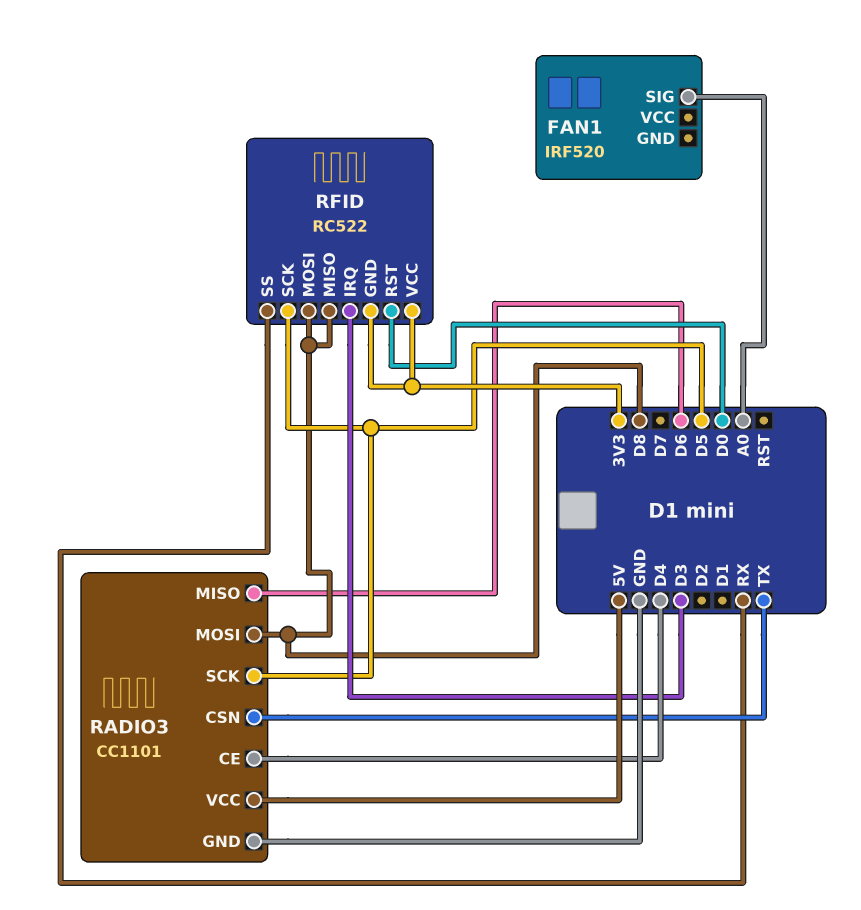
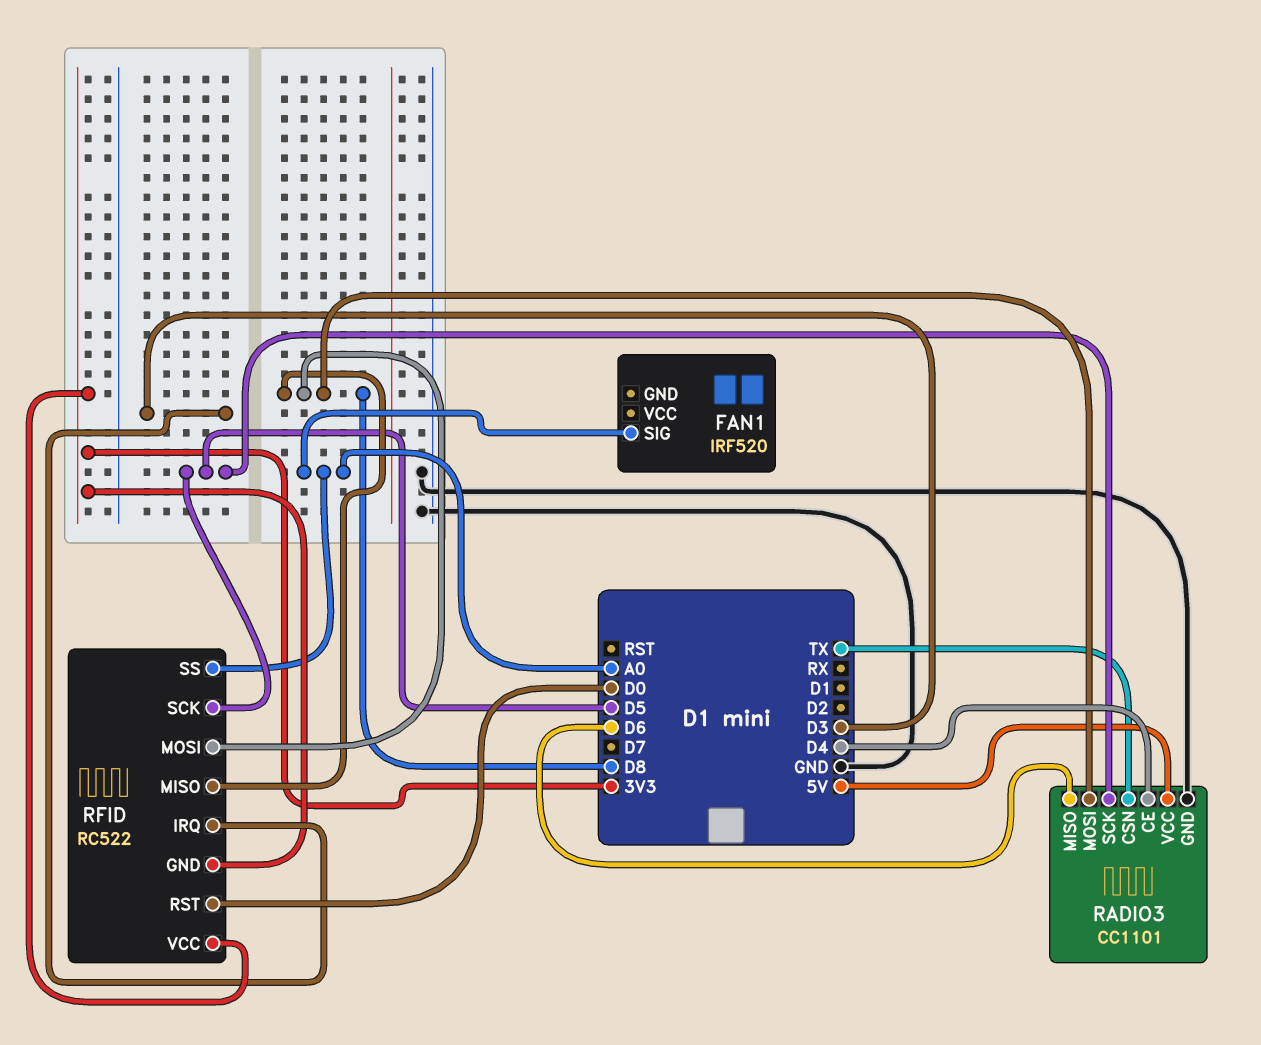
RFID pin SS: RX -> A0

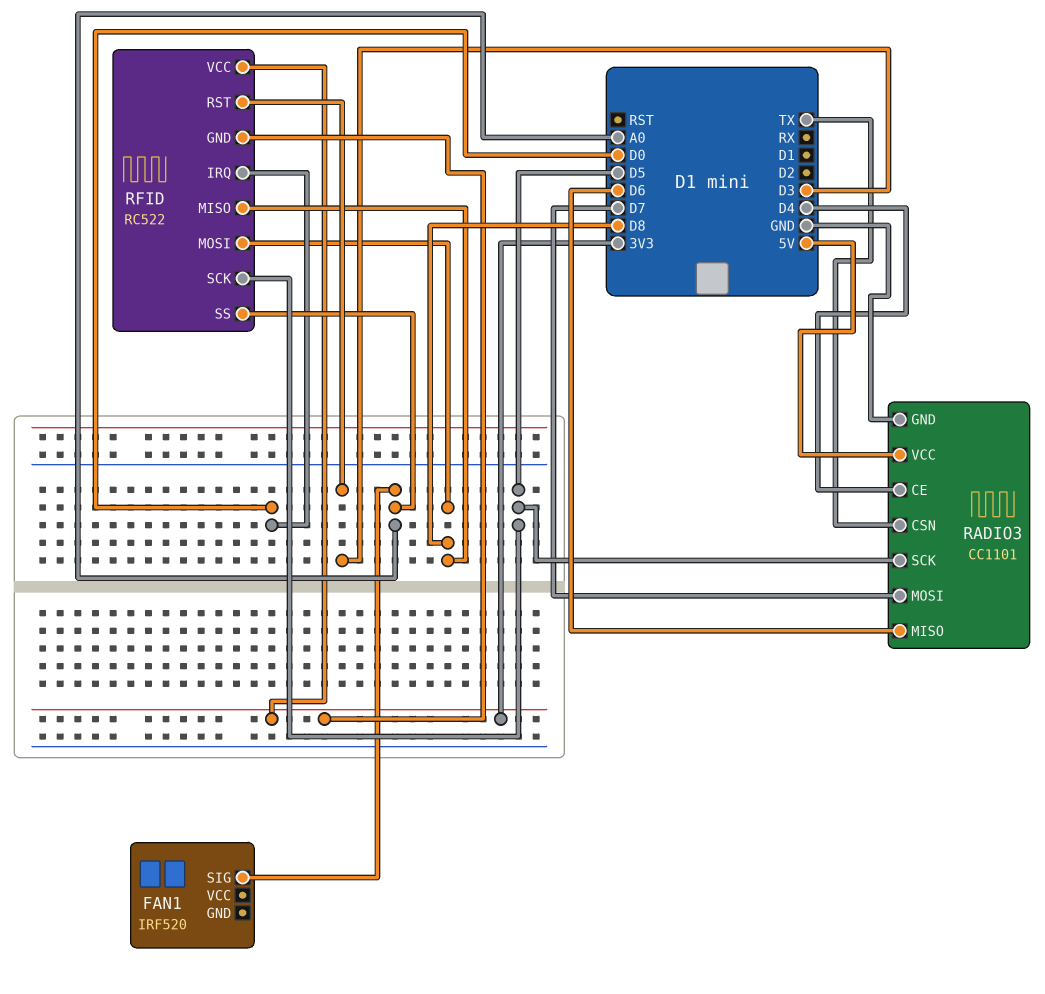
RADIO3 pin MOSI: D8 -> D7
RFID pin IRQ: D3 -> D0
RFID pin RST: D0 -> D3

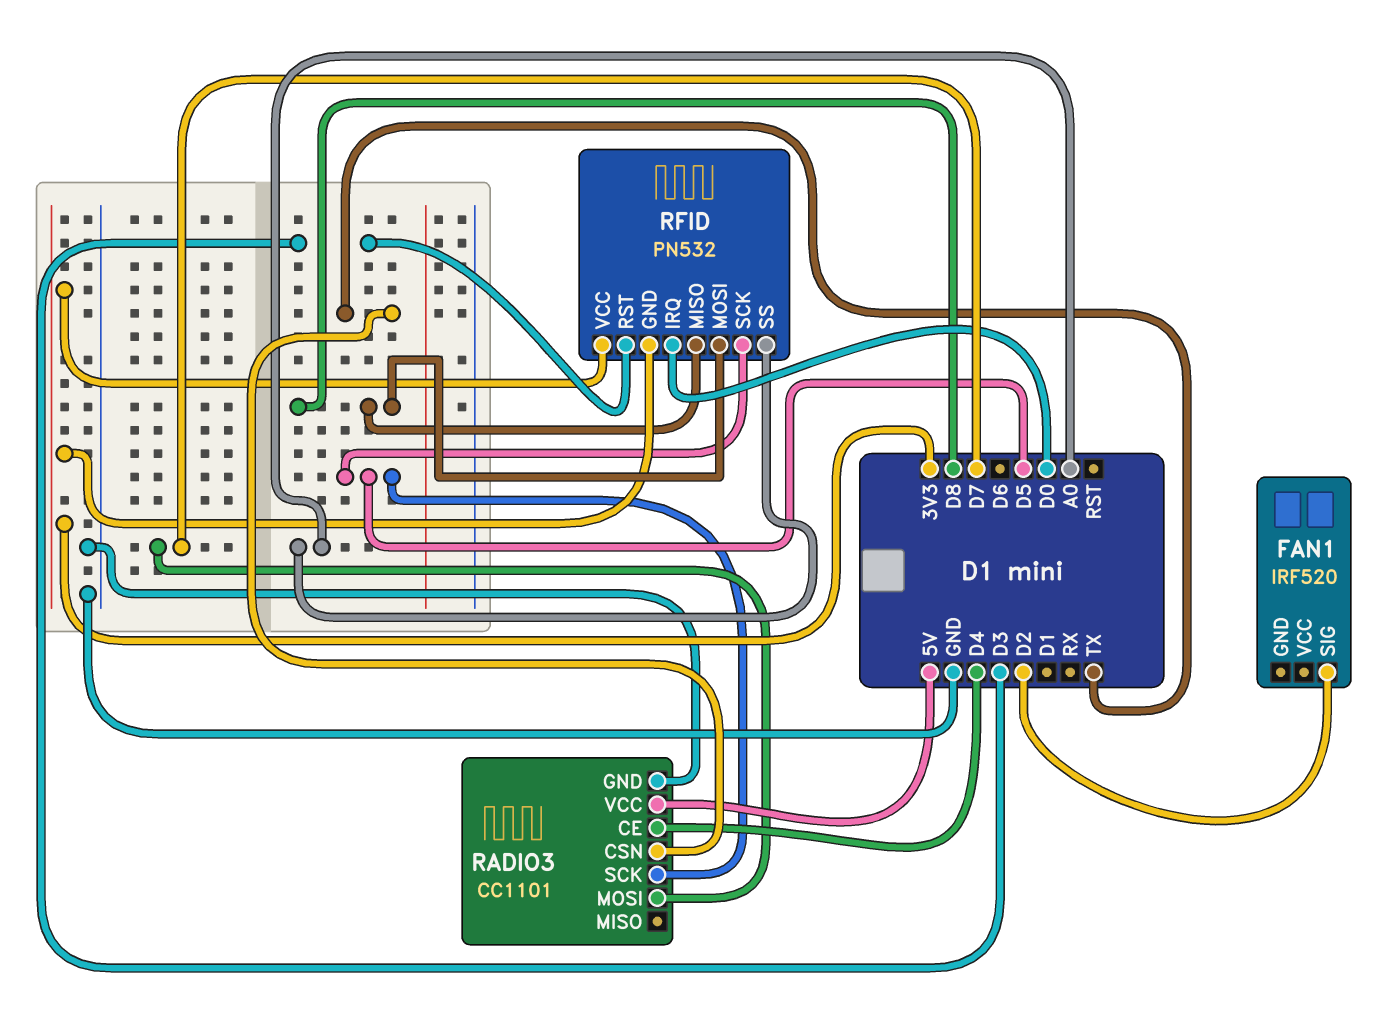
FAN1 pin SIG: A0 -> D2
RADIO3 pin MISO: D6 -> none
RFID: RC522 -> PN532

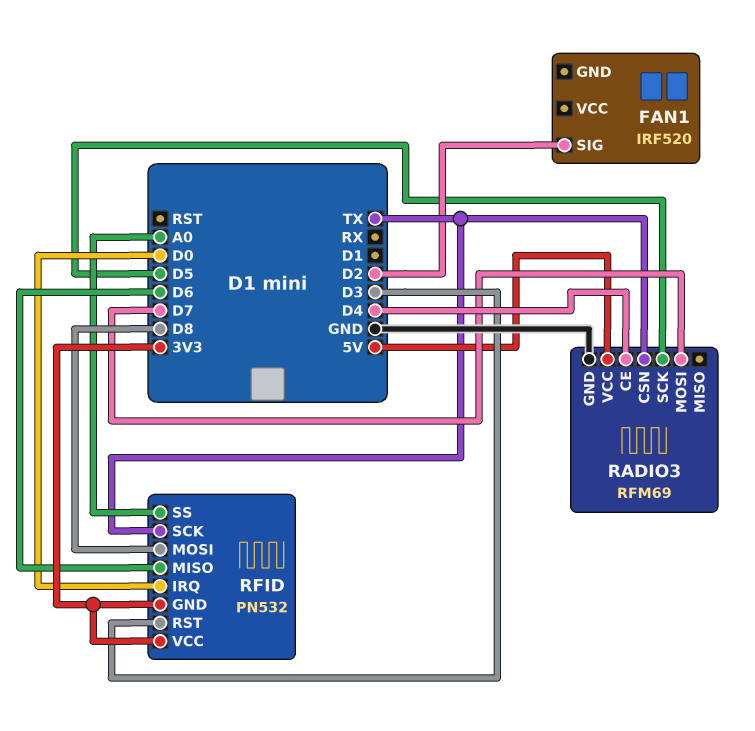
RADIO3: CC1101 -> RFM69
RFID pin MISO: D8 -> D6
RFID pin SCK: D5 -> TX

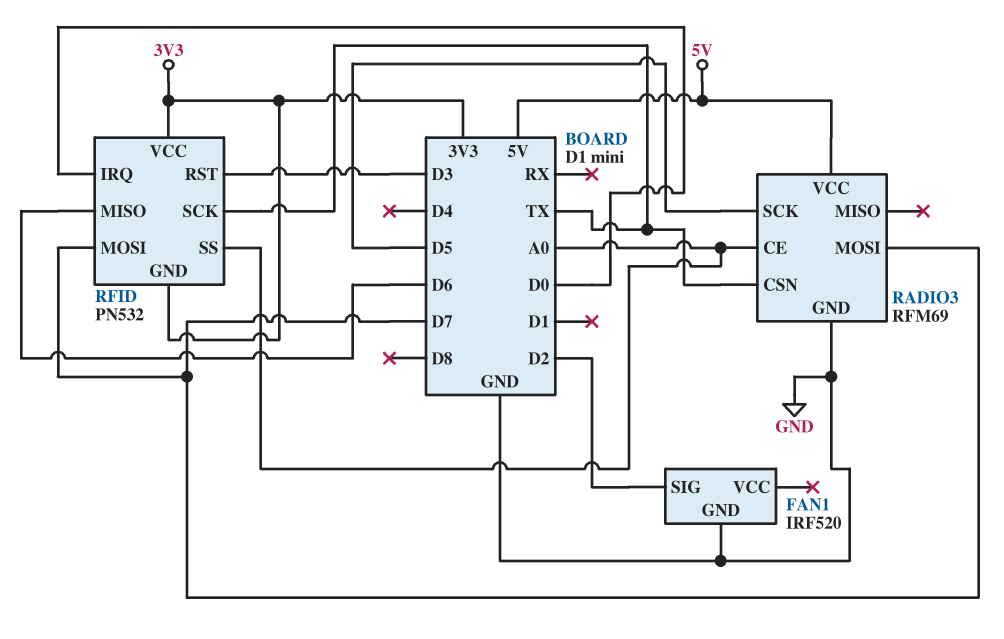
FAN1 pin GND: none -> GND
RADIO3 pin CE: D4 -> A0
RFID pin MOSI: D8 -> D7

